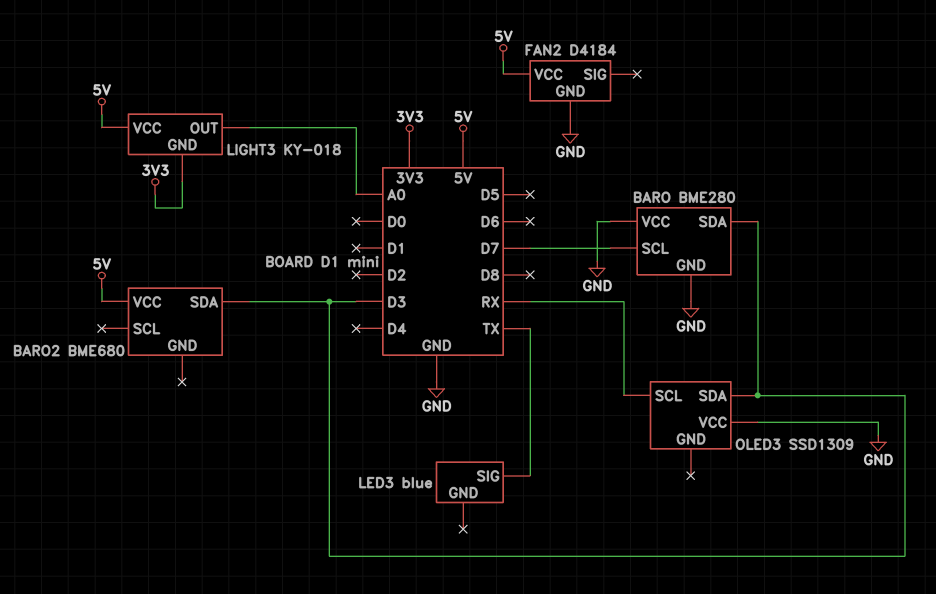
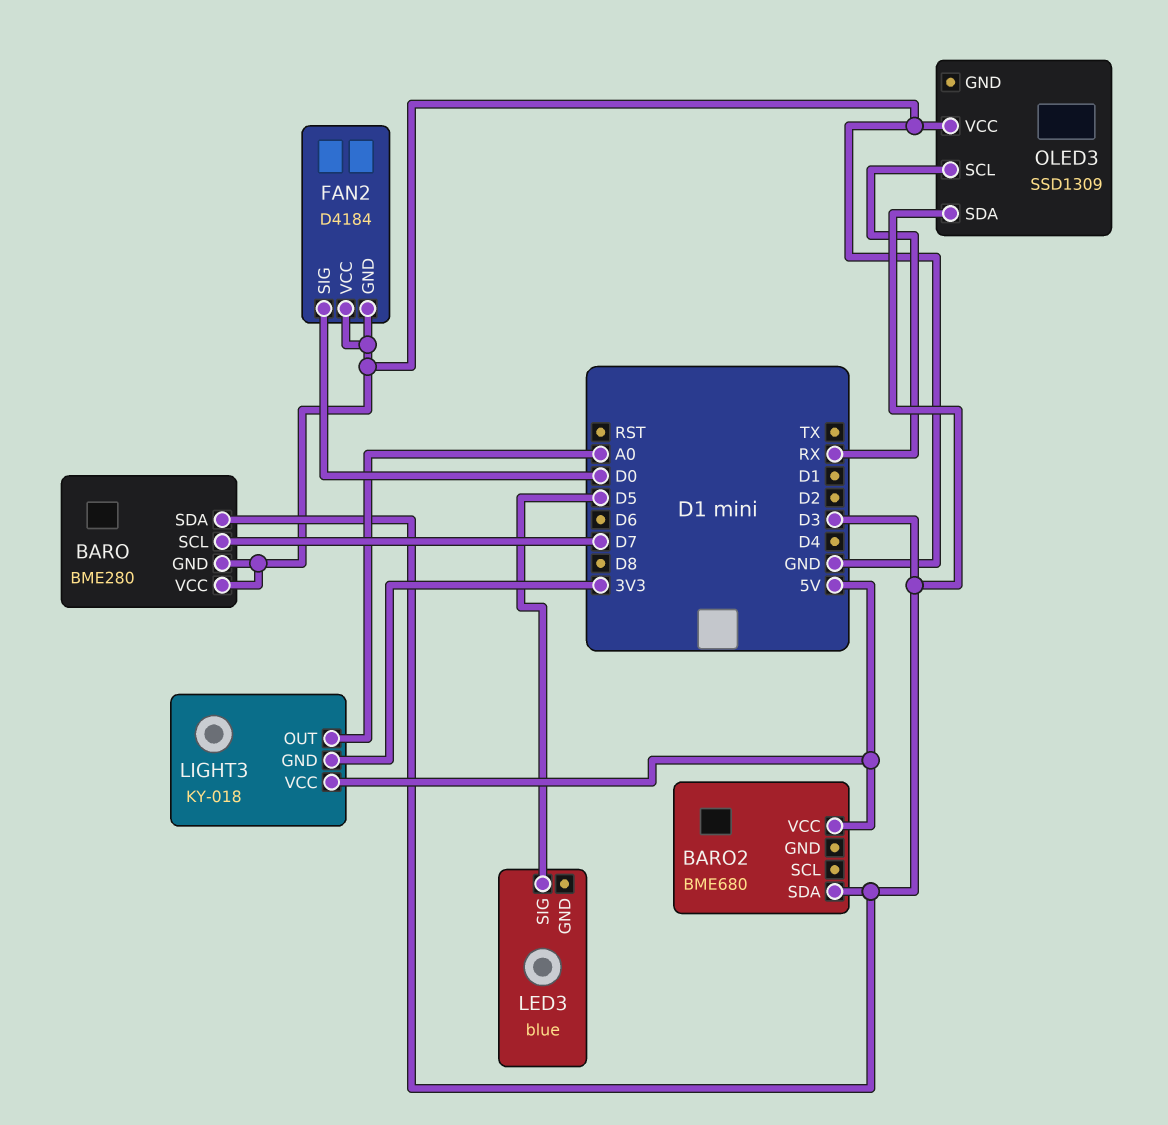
FAN2 pin SIG: none -> D0
FAN2 pin VCC: 5V -> GND
LED3 pin SIG: TX -> D5

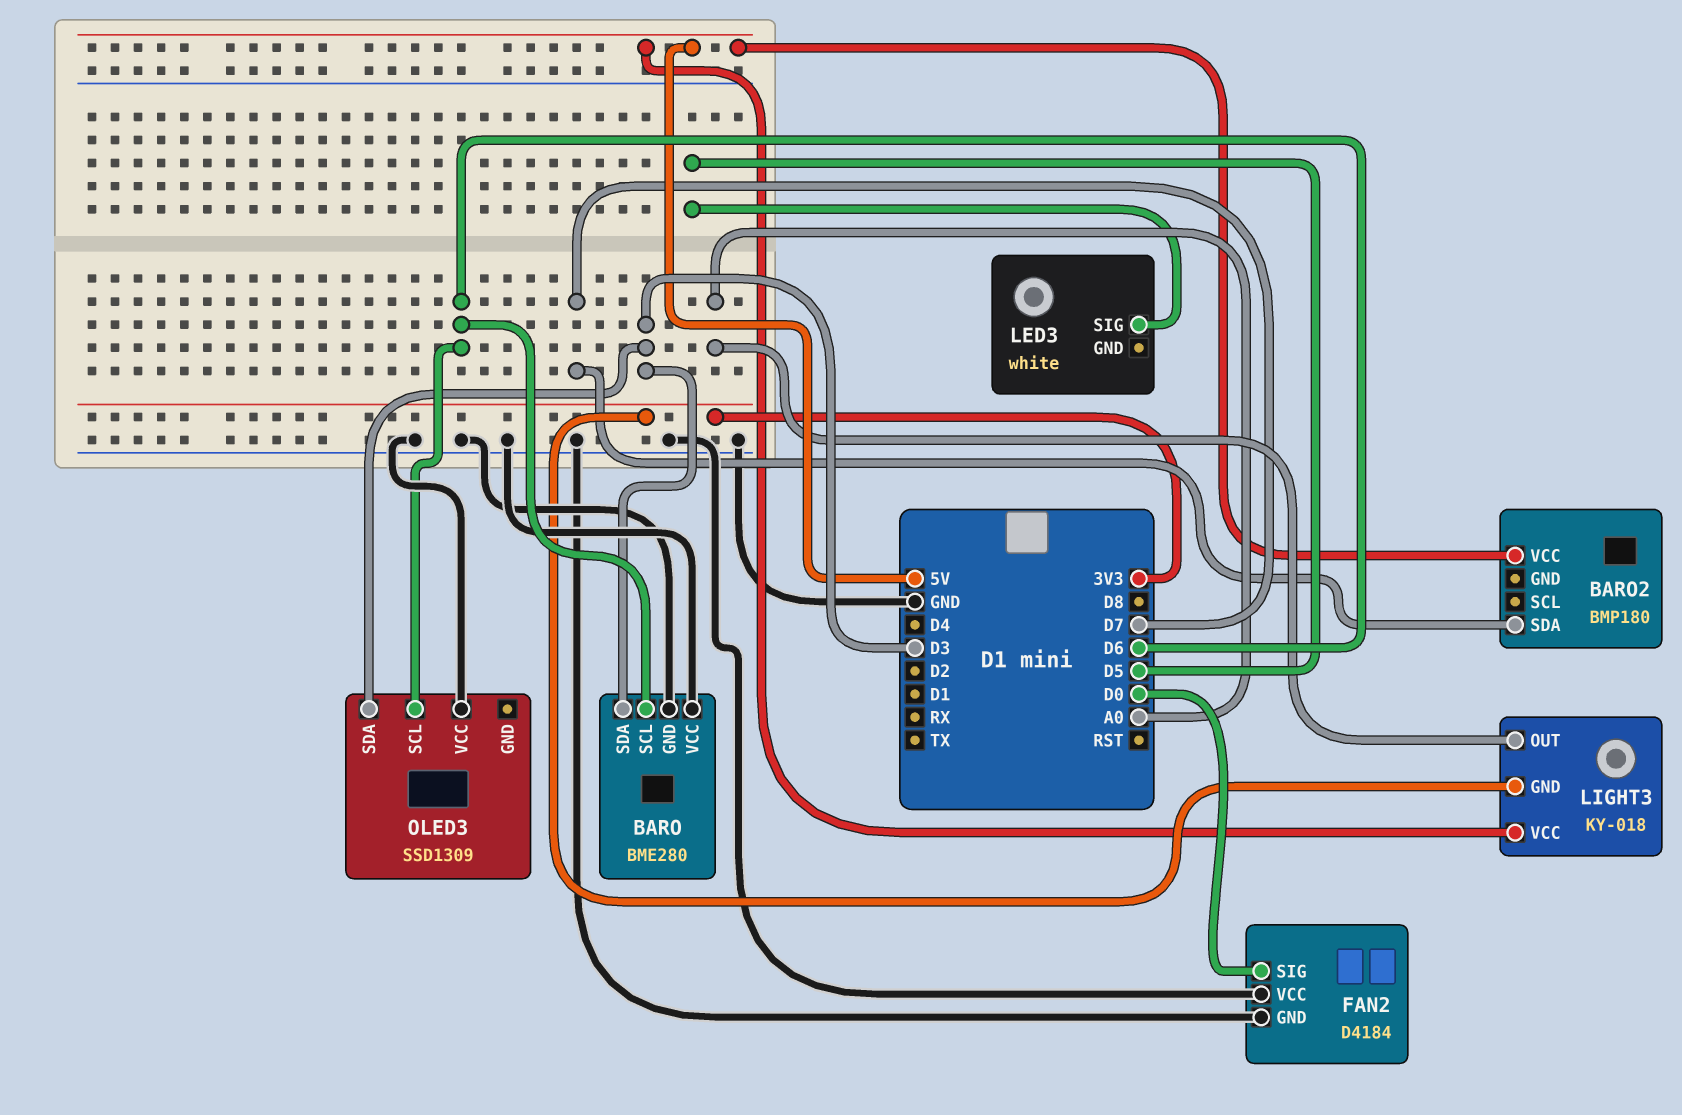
BARO pin SCL: D7 -> D6
BARO2: BME680 -> BMP180
BARO2 pin SDA: D3 -> D7
LED3: blue -> white
OLED3 pin SCL: RX -> D6

